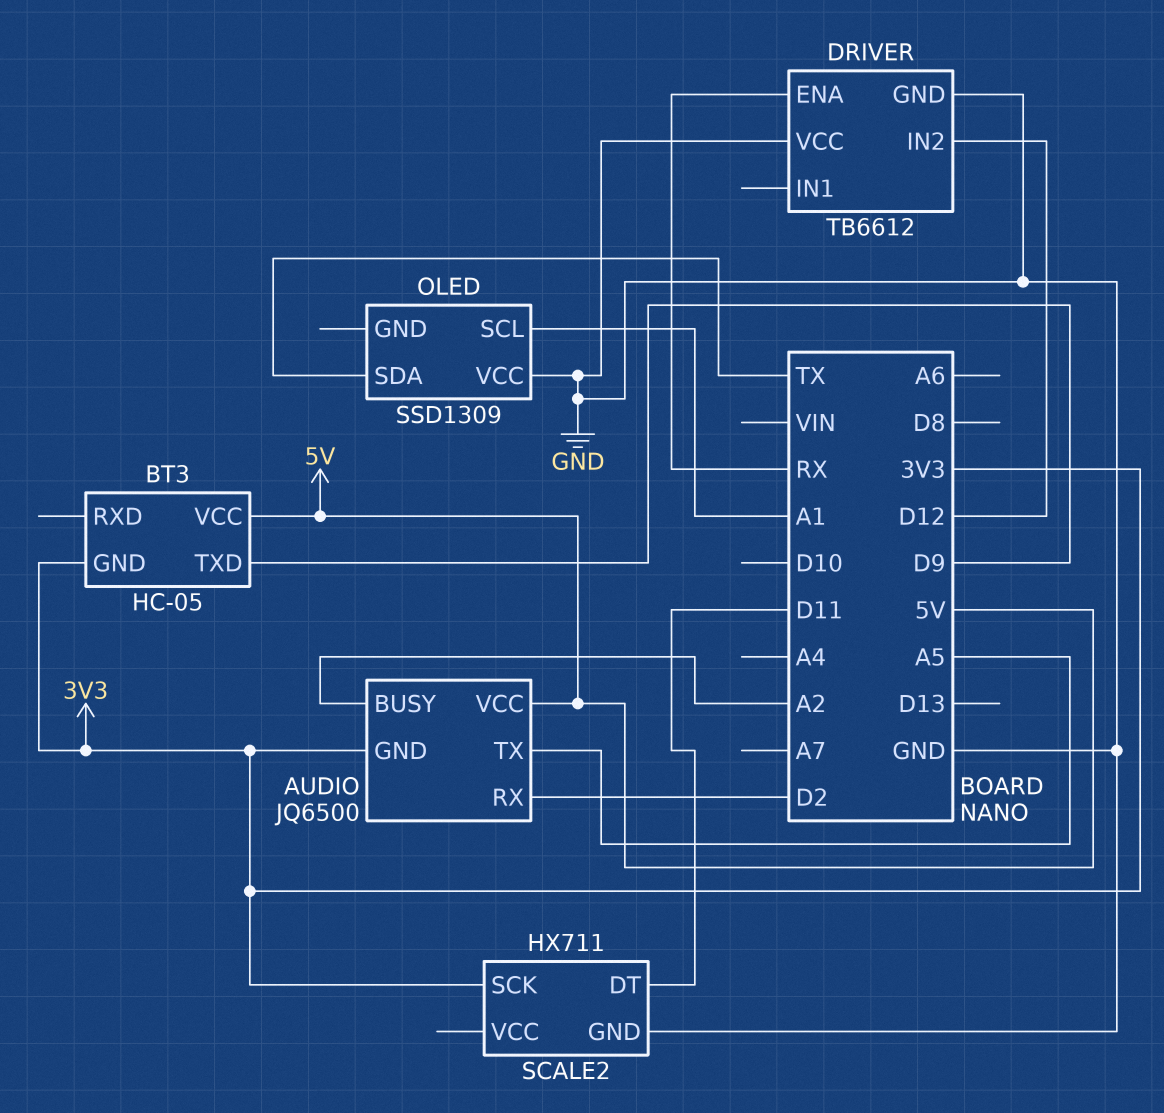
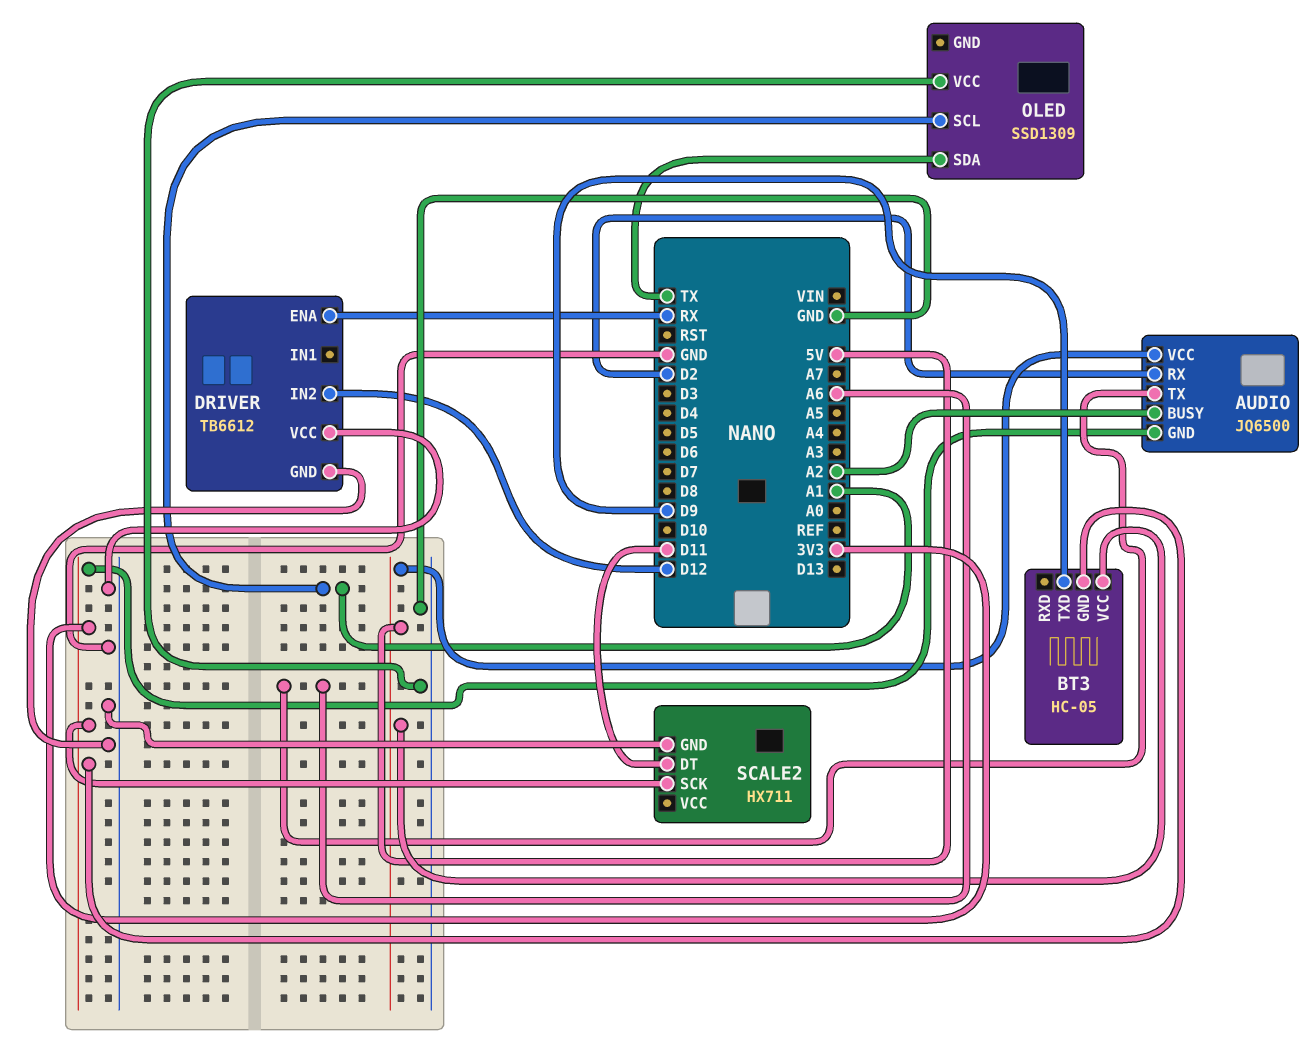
AUDIO pin TX: A5 -> A6

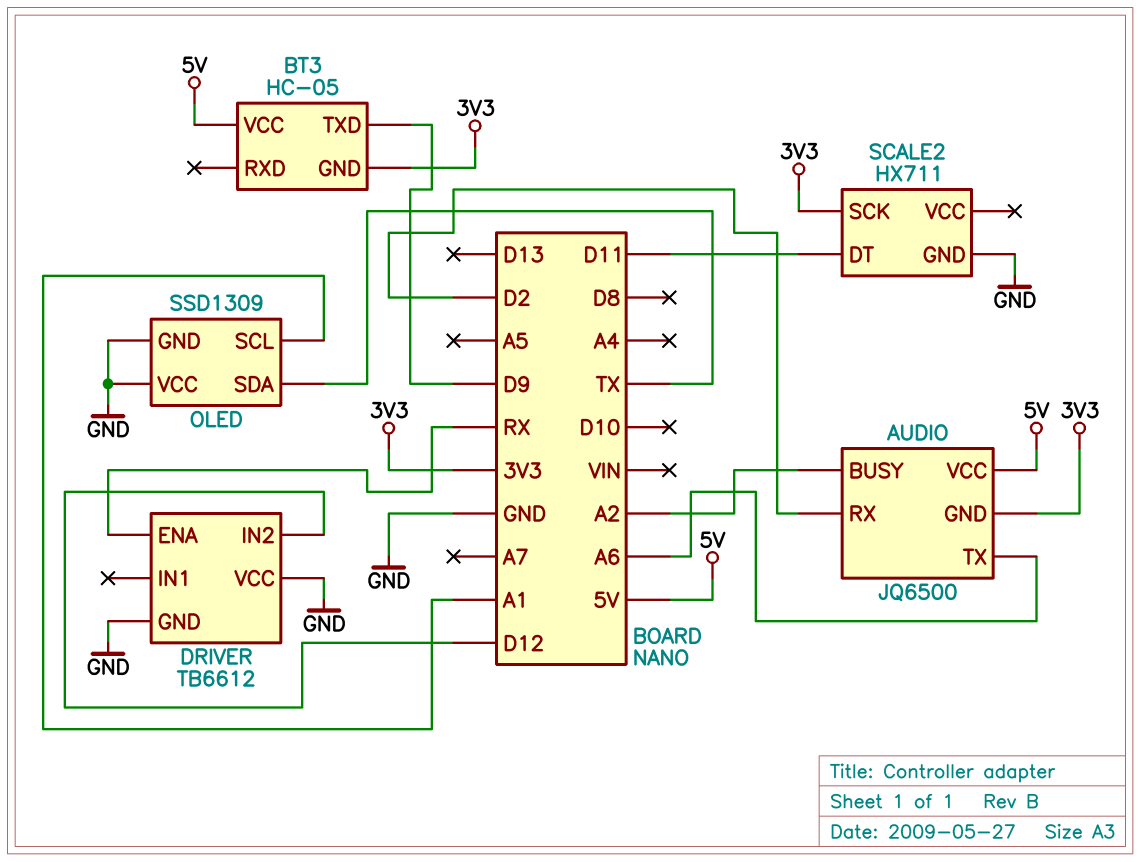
OLED pin GND: none -> GND

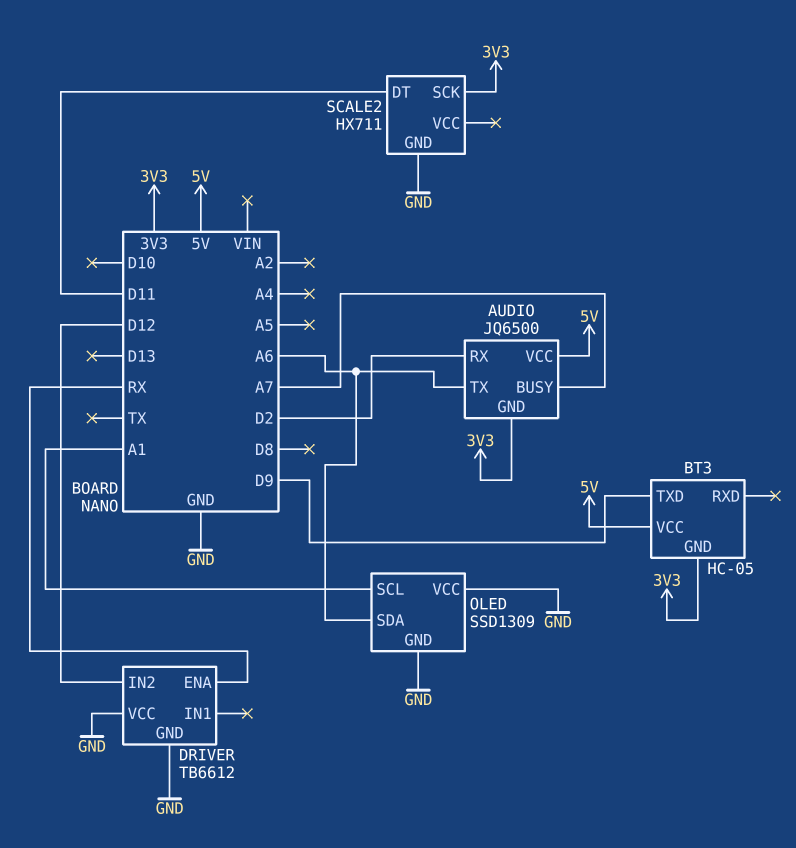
AUDIO pin BUSY: A2 -> A7
OLED pin SDA: TX -> A6

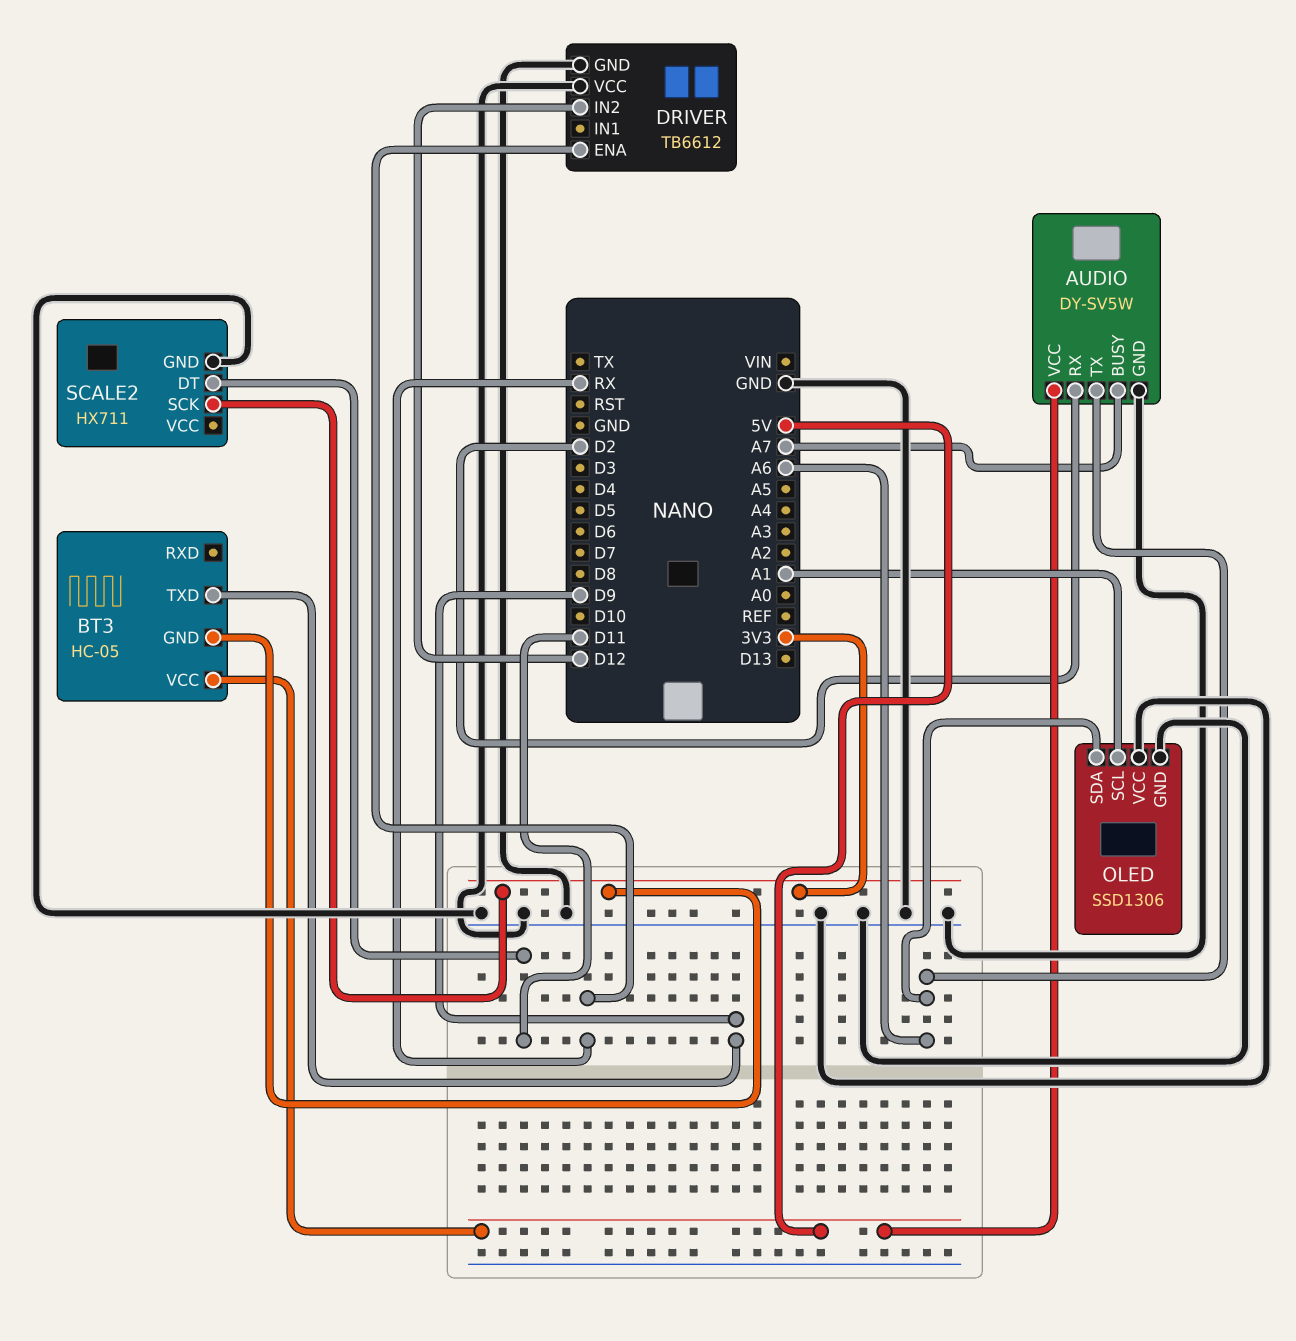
AUDIO: JQ6500 -> DY-SV5W
AUDIO pin GND: 3V3 -> GND
OLED: SSD1309 -> SSD1306

